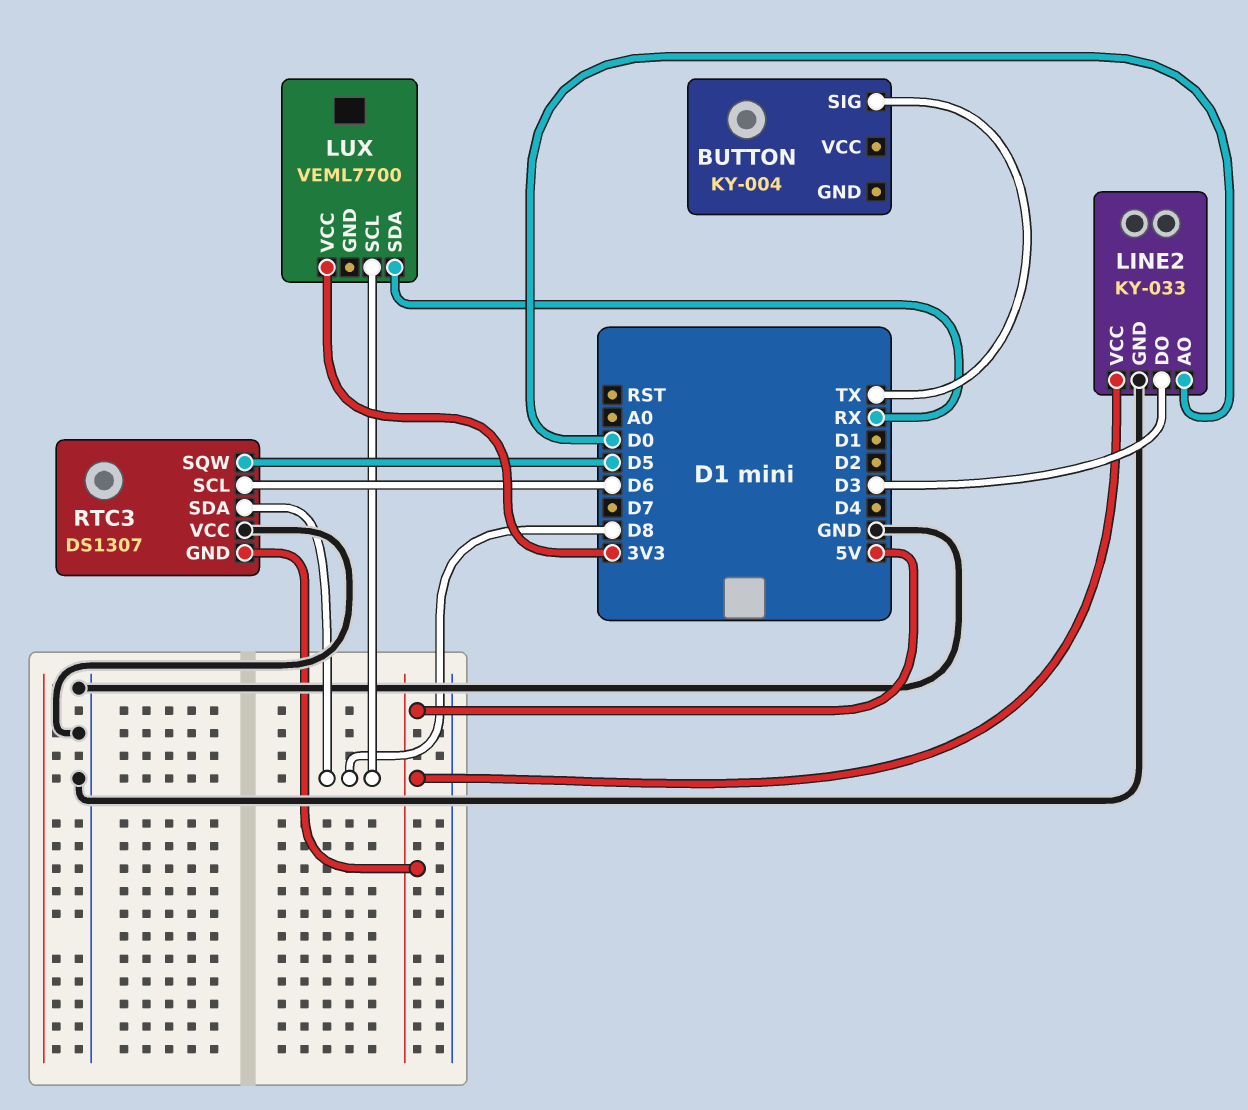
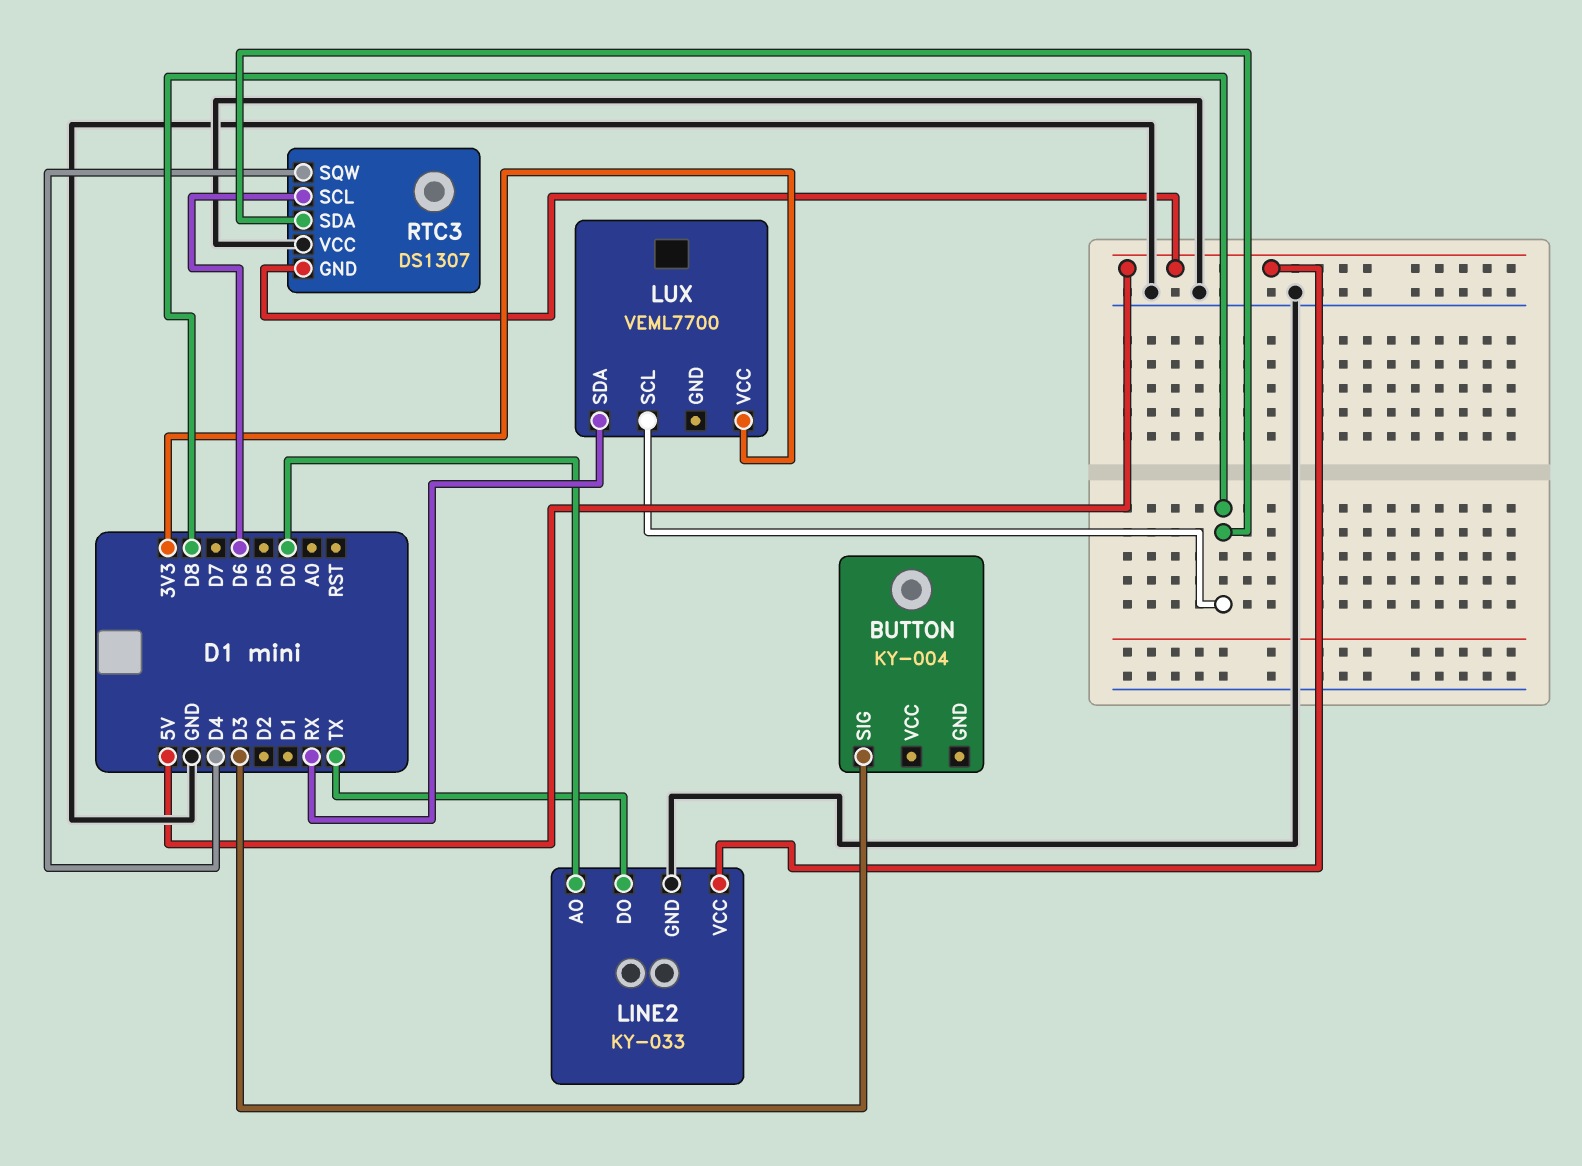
BUTTON pin SIG: TX -> D3
LINE2 pin DO: D3 -> TX
RTC3 pin SQW: D5 -> D4

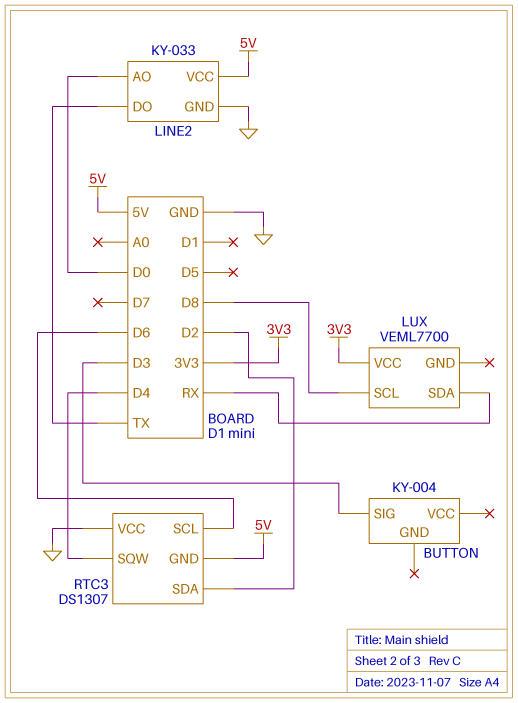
RTC3 pin SDA: D8 -> D2

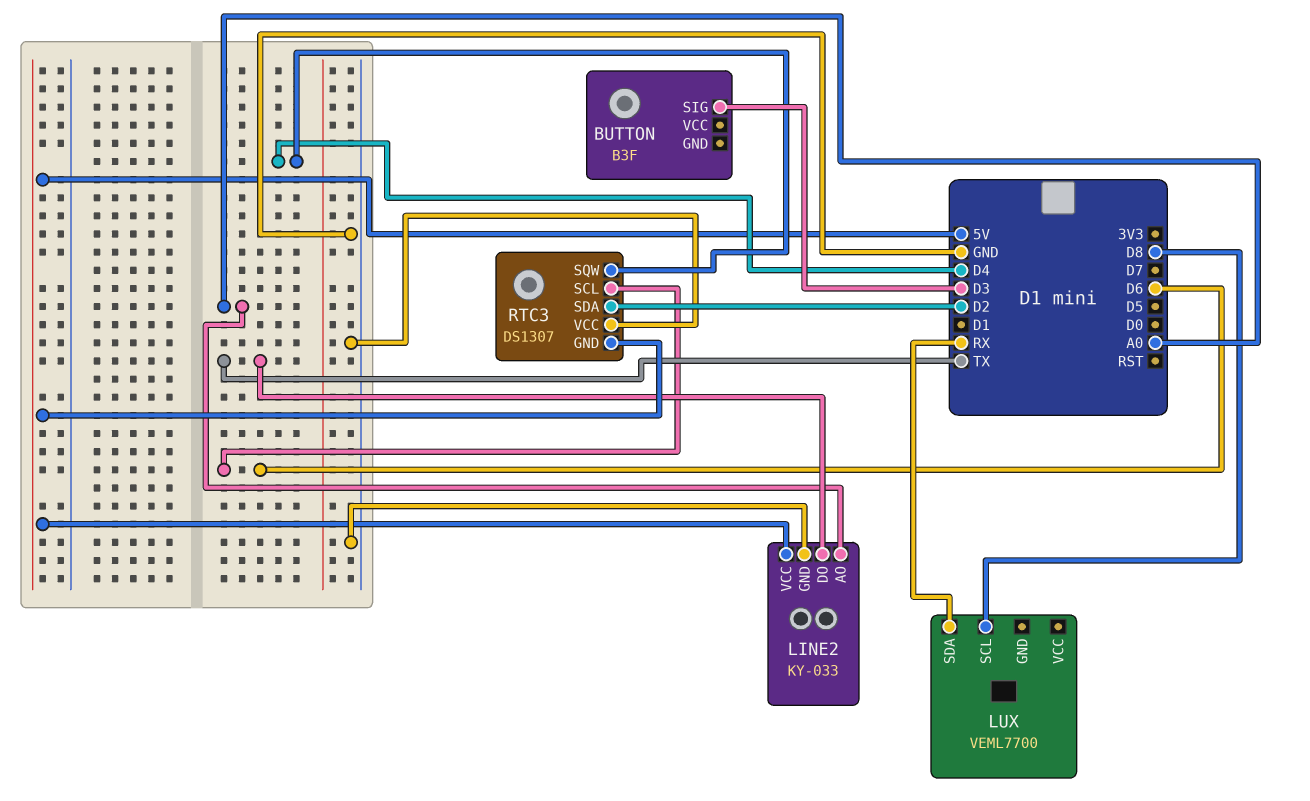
BUTTON: KY-004 -> B3F
LINE2 pin AO: D0 -> A0
LUX pin VCC: 3V3 -> none

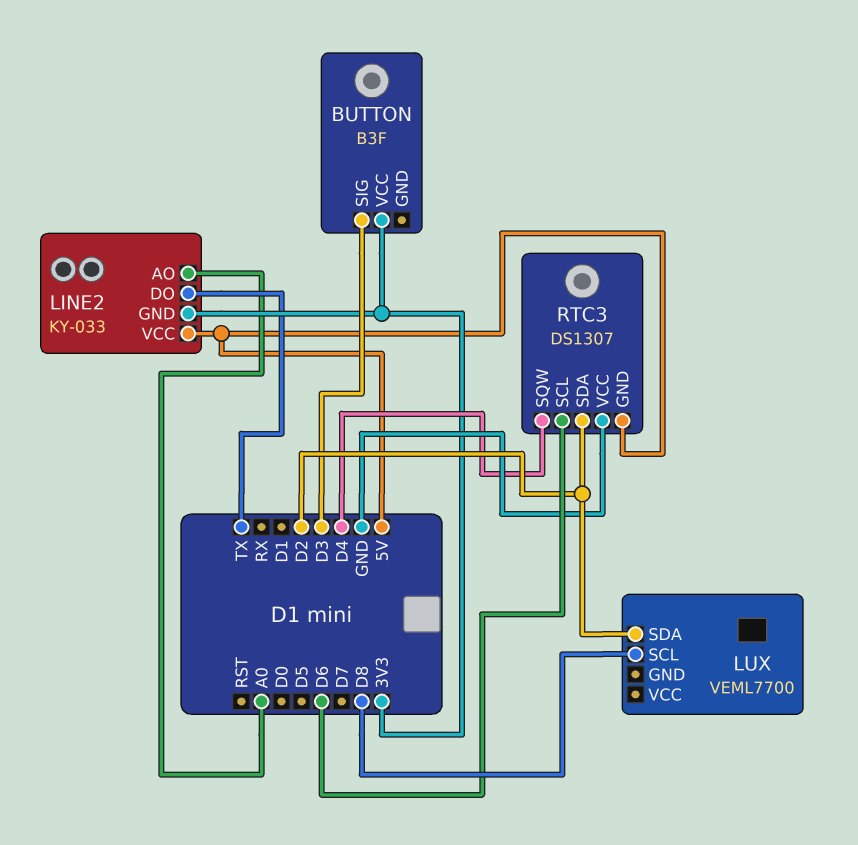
BUTTON pin VCC: none -> 3V3
LINE2 pin GND: GND -> 3V3
LUX pin SDA: RX -> D2

